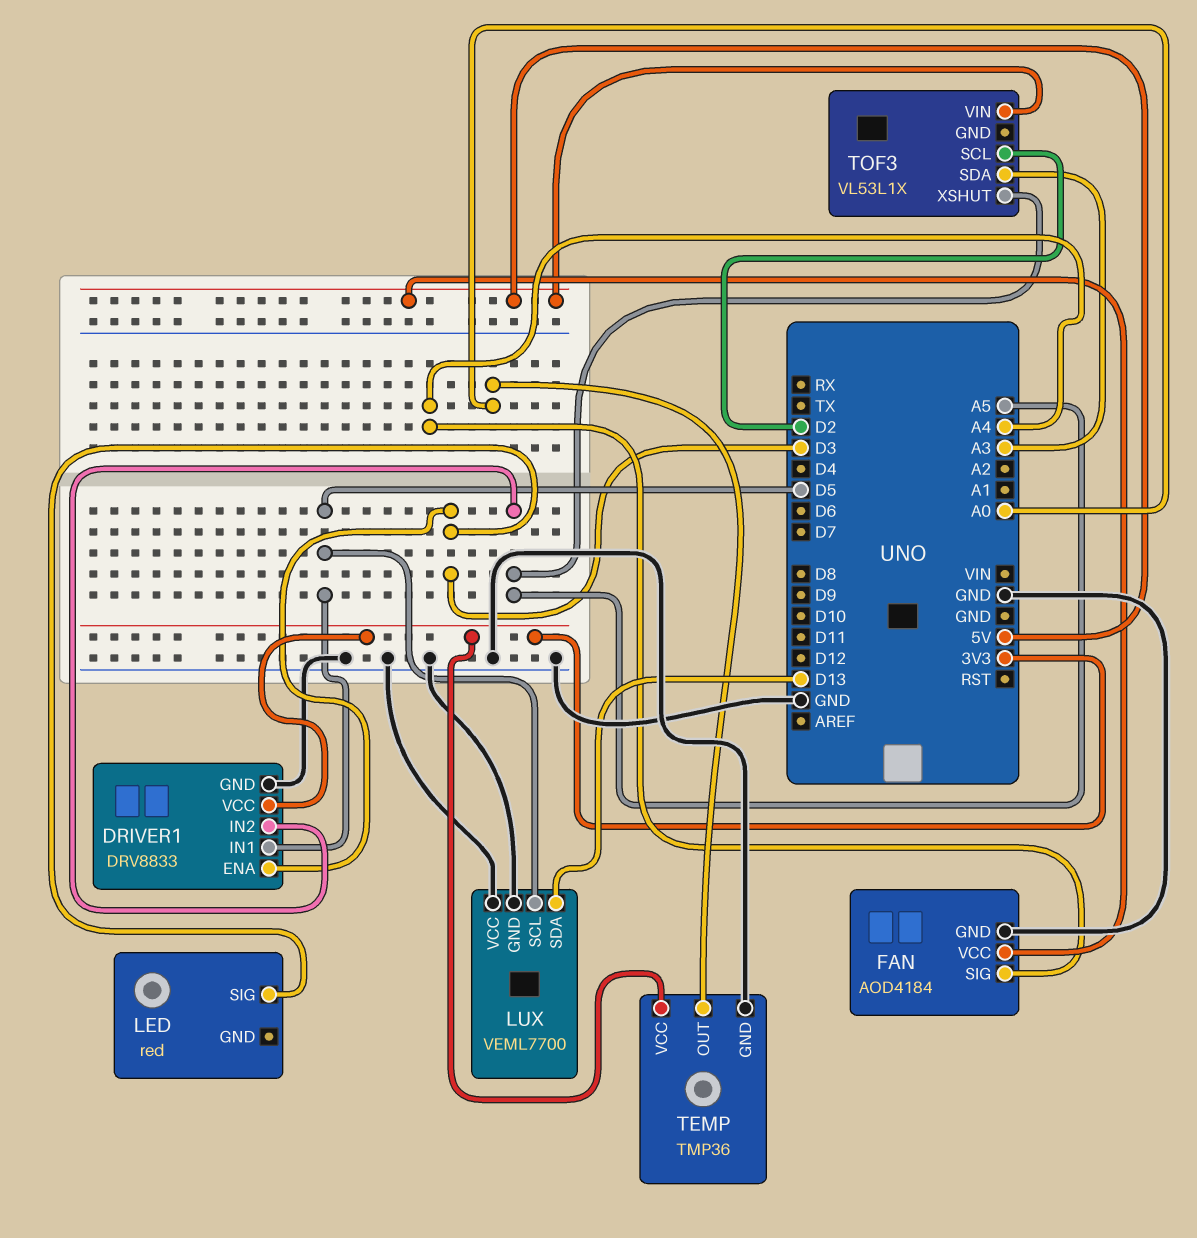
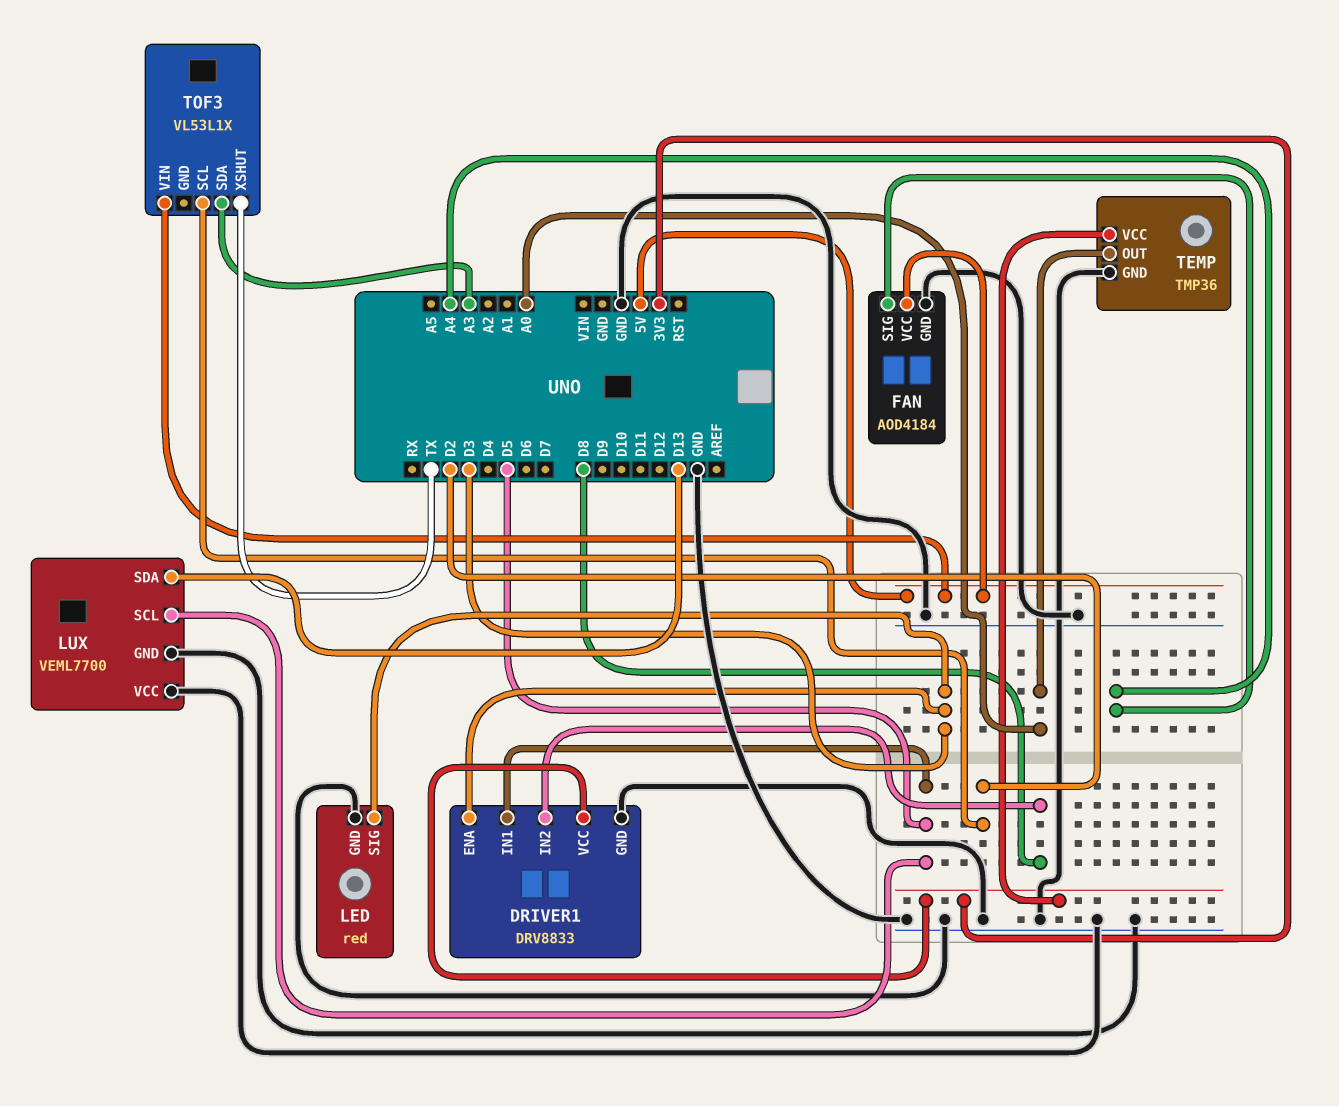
DRIVER1 pin IN2: A5 -> D8
LED pin GND: none -> GND
TOF3 pin XSHUT: A5 -> TX

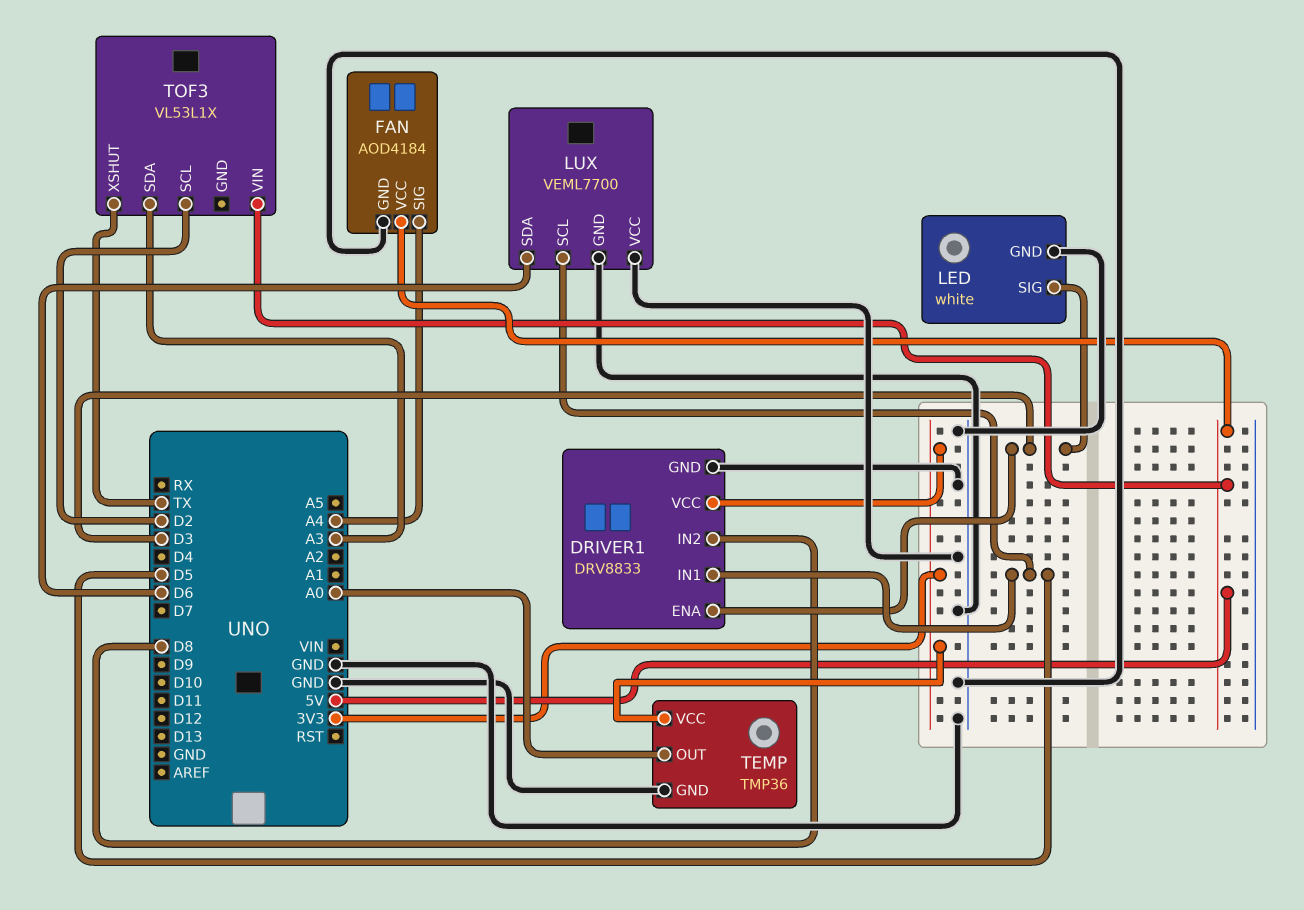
LED: red -> white
LUX pin SDA: D13 -> D6

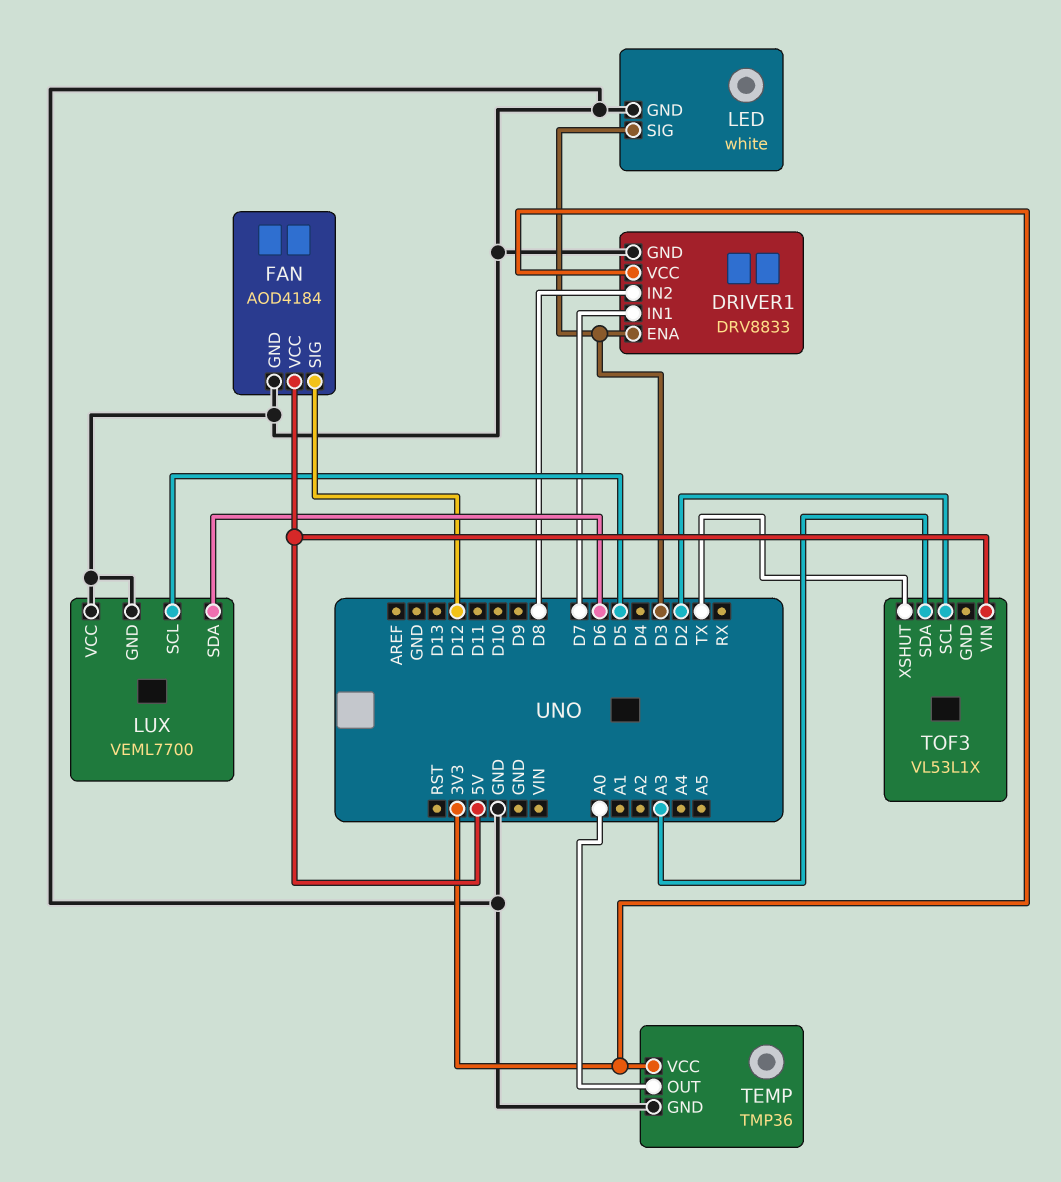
DRIVER1 pin IN1: D5 -> D7
FAN pin SIG: A4 -> D12

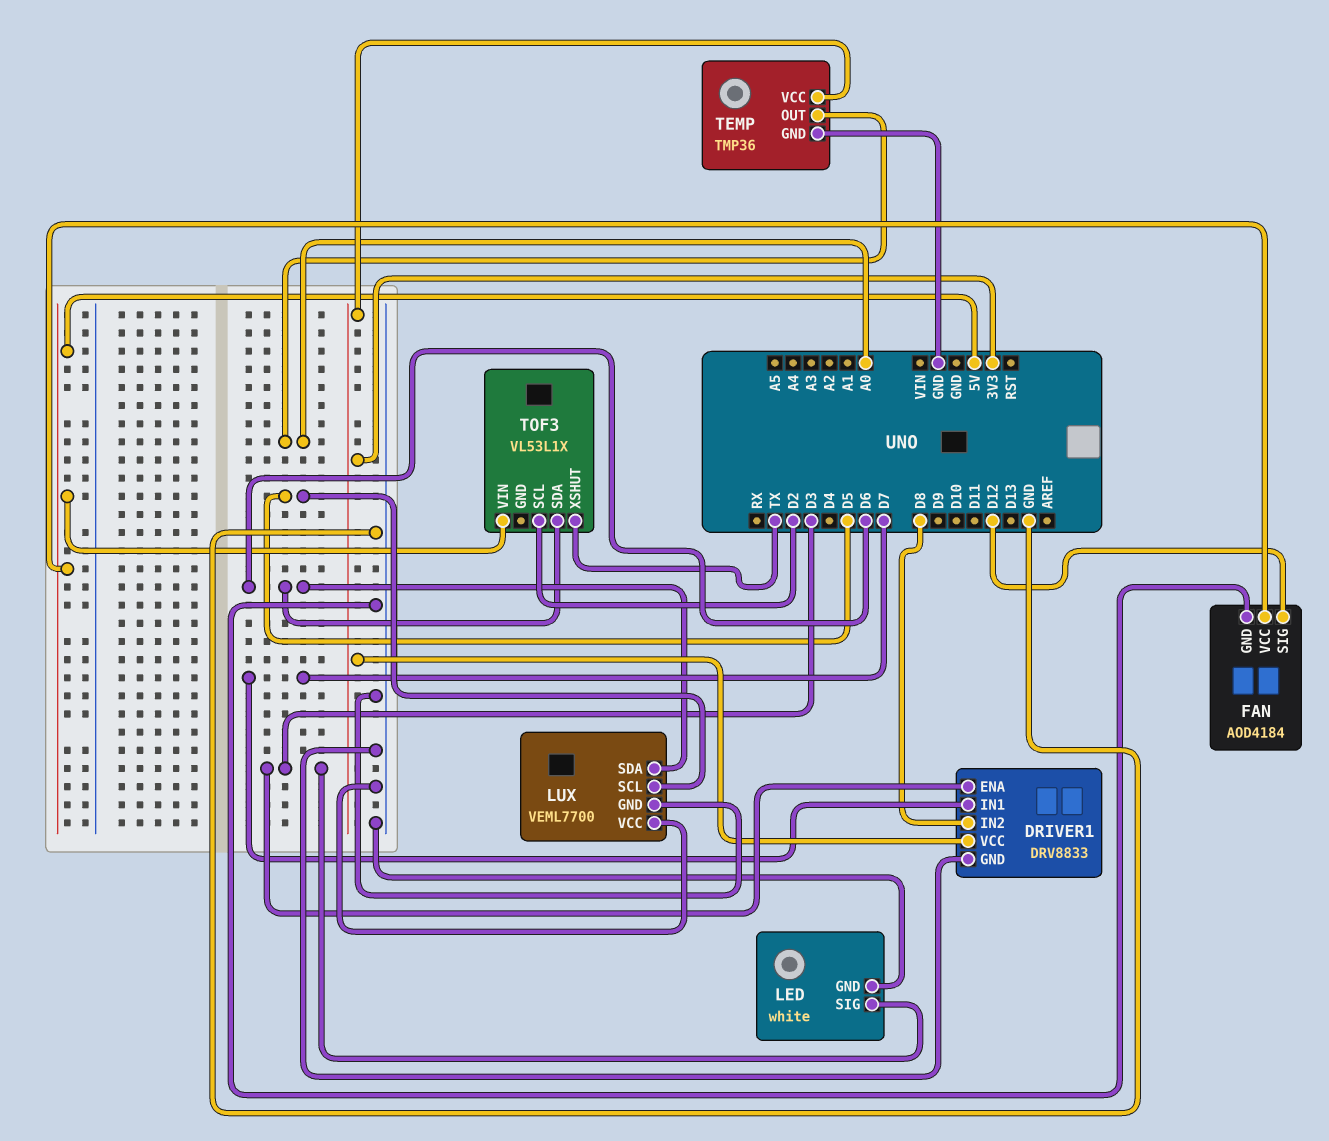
TOF3 pin SDA: A3 -> D6

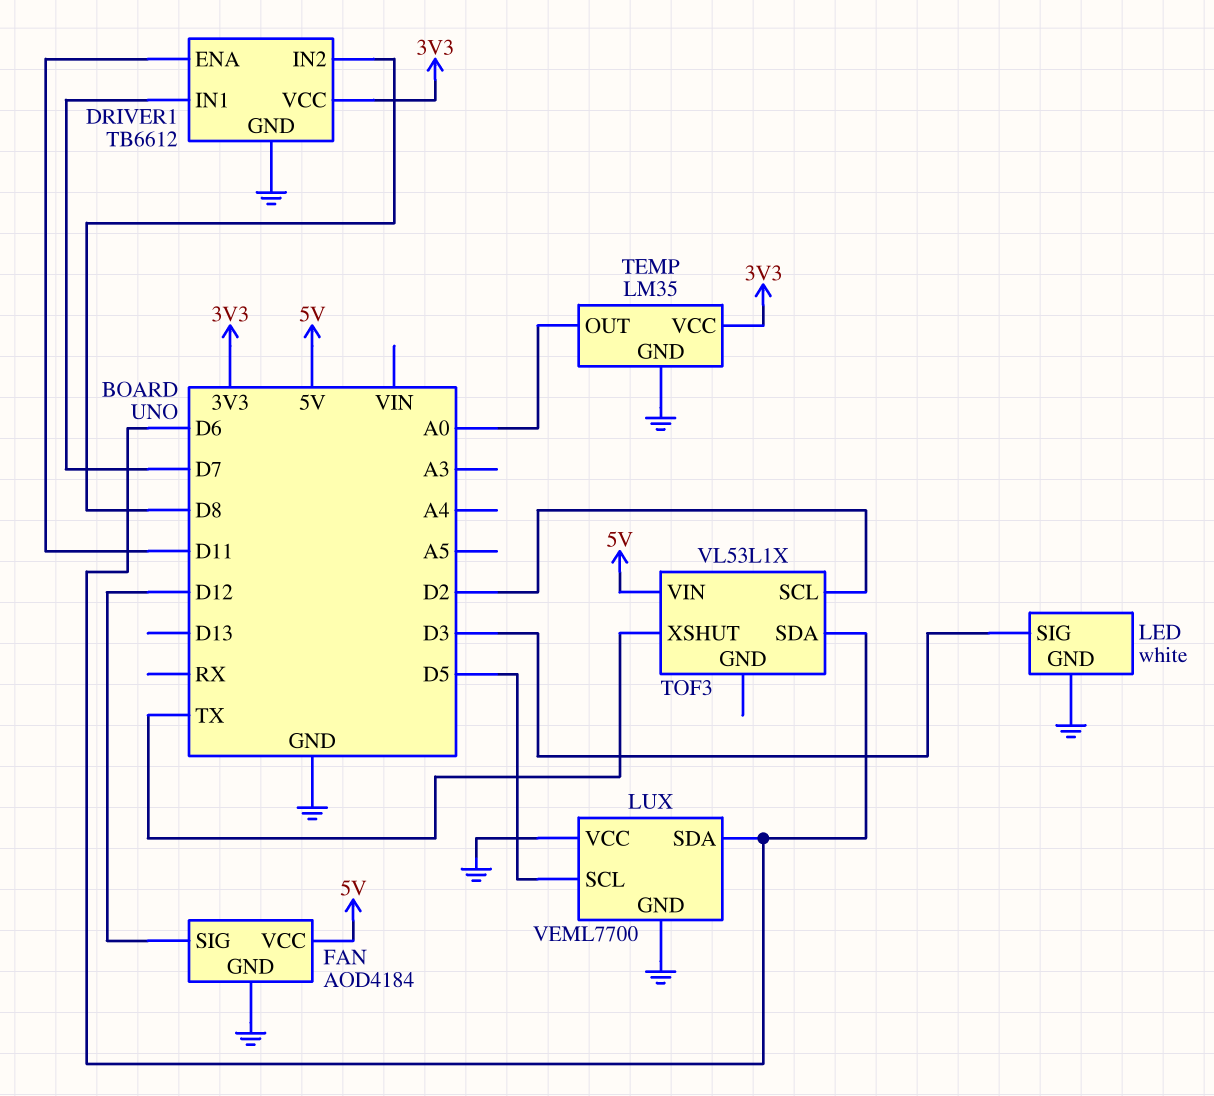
DRIVER1: DRV8833 -> TB6612
DRIVER1 pin ENA: D3 -> D11
TEMP: TMP36 -> LM35

